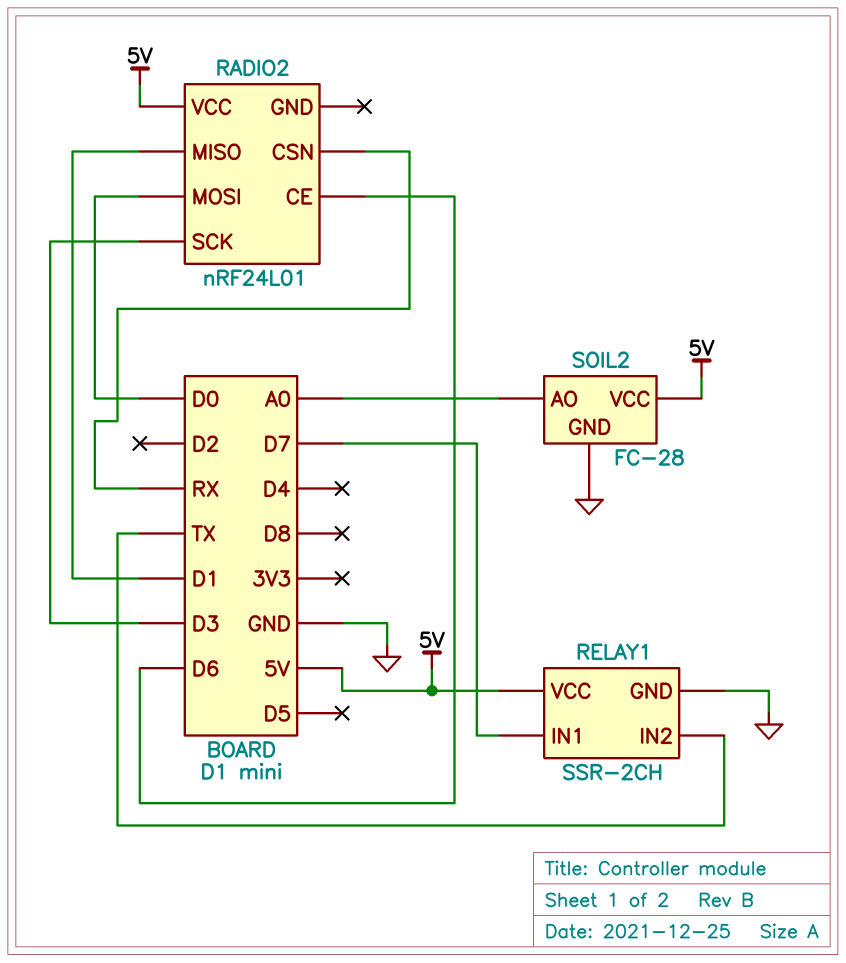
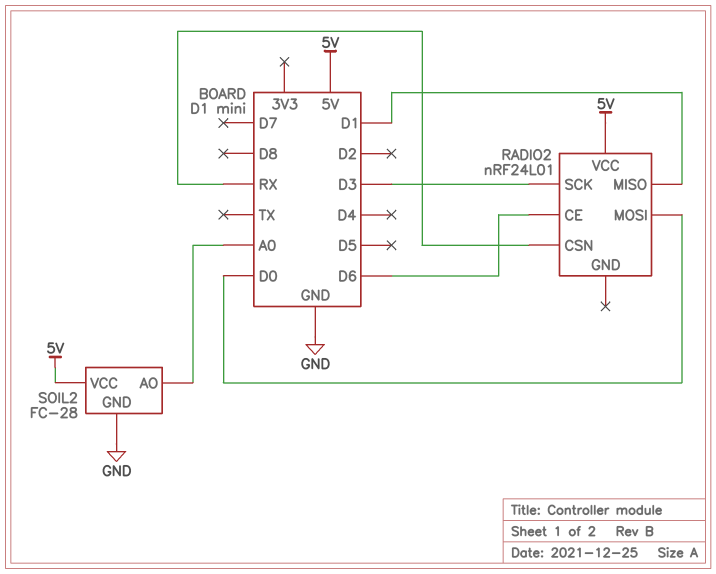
RELAY1: SSR-2CH -> none
RELAY1 pin GND: GND -> none
RELAY1 pin IN1: D7 -> none
RELAY1 pin IN2: TX -> none
RELAY1 pin VCC: 5V -> none

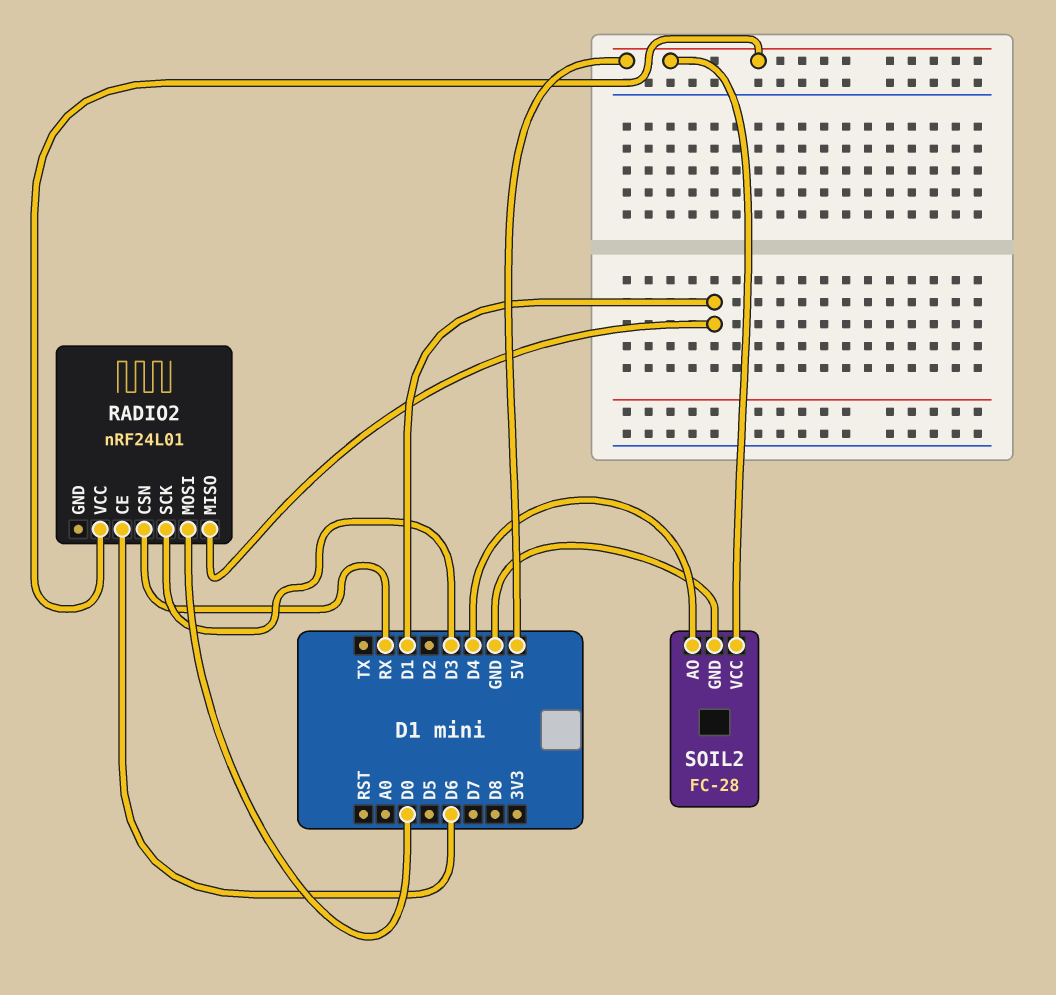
SOIL2 pin AO: A0 -> D4

